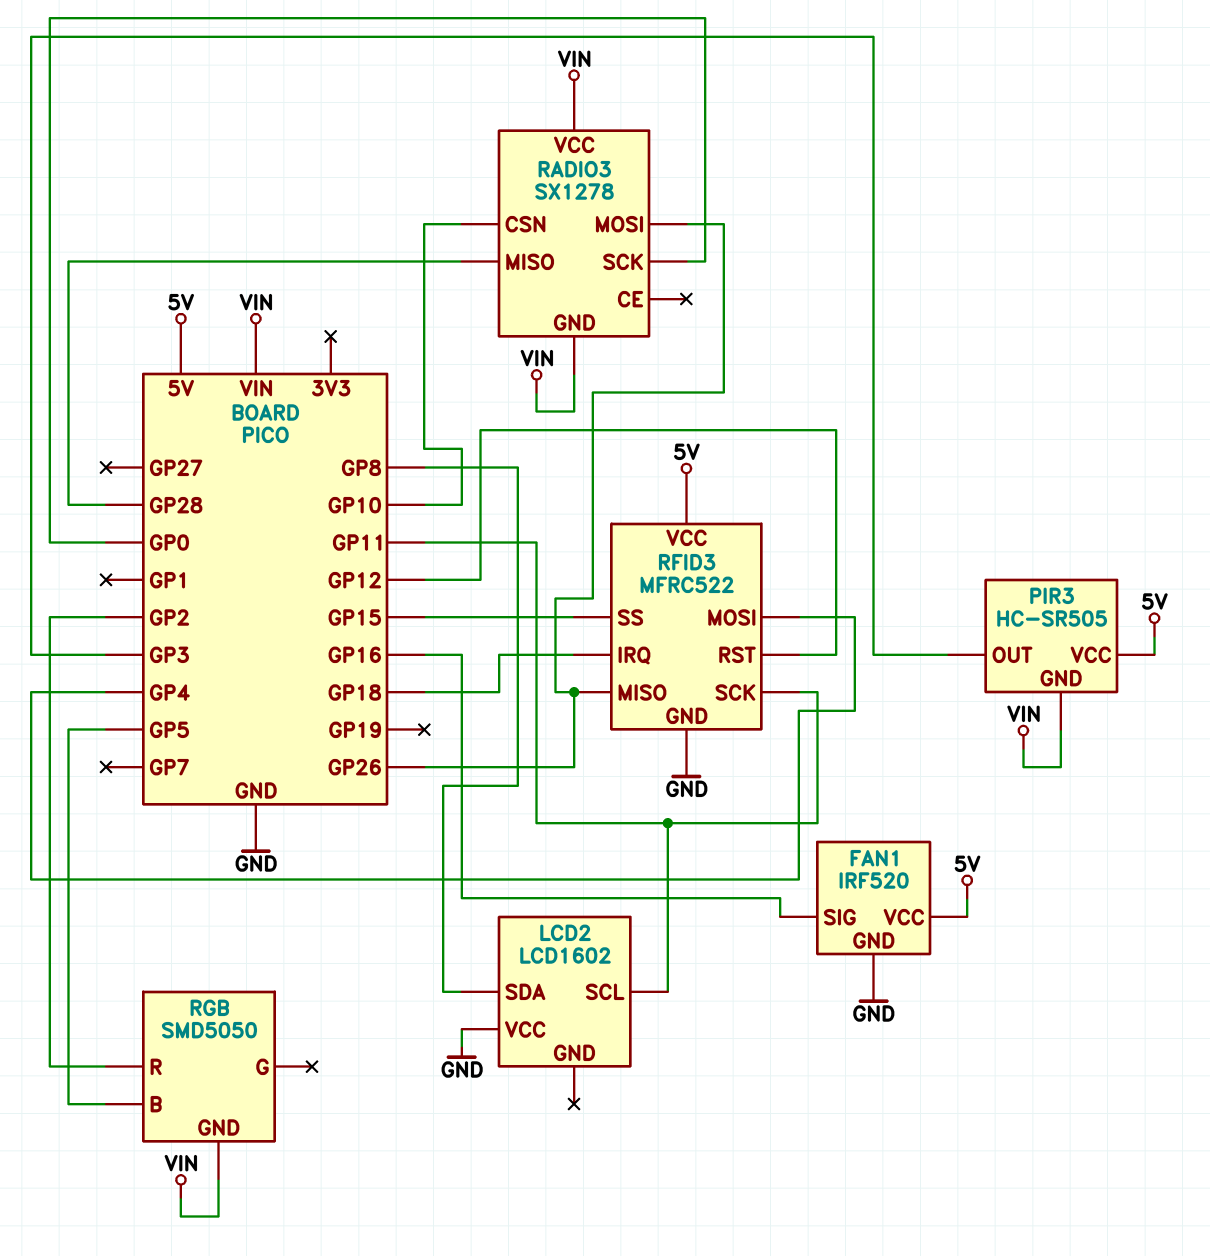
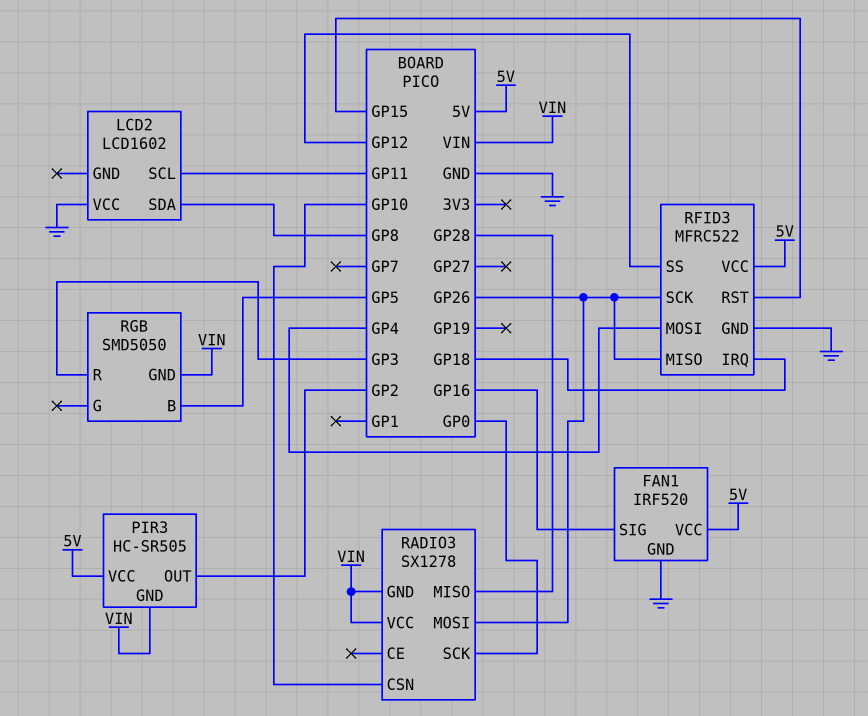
PIR3 pin OUT: GP3 -> GP2
RFID3 pin RST: GP12 -> GP15
RFID3 pin SCK: GP11 -> GP26
RFID3 pin SS: GP15 -> GP12
RGB pin R: GP2 -> GP3

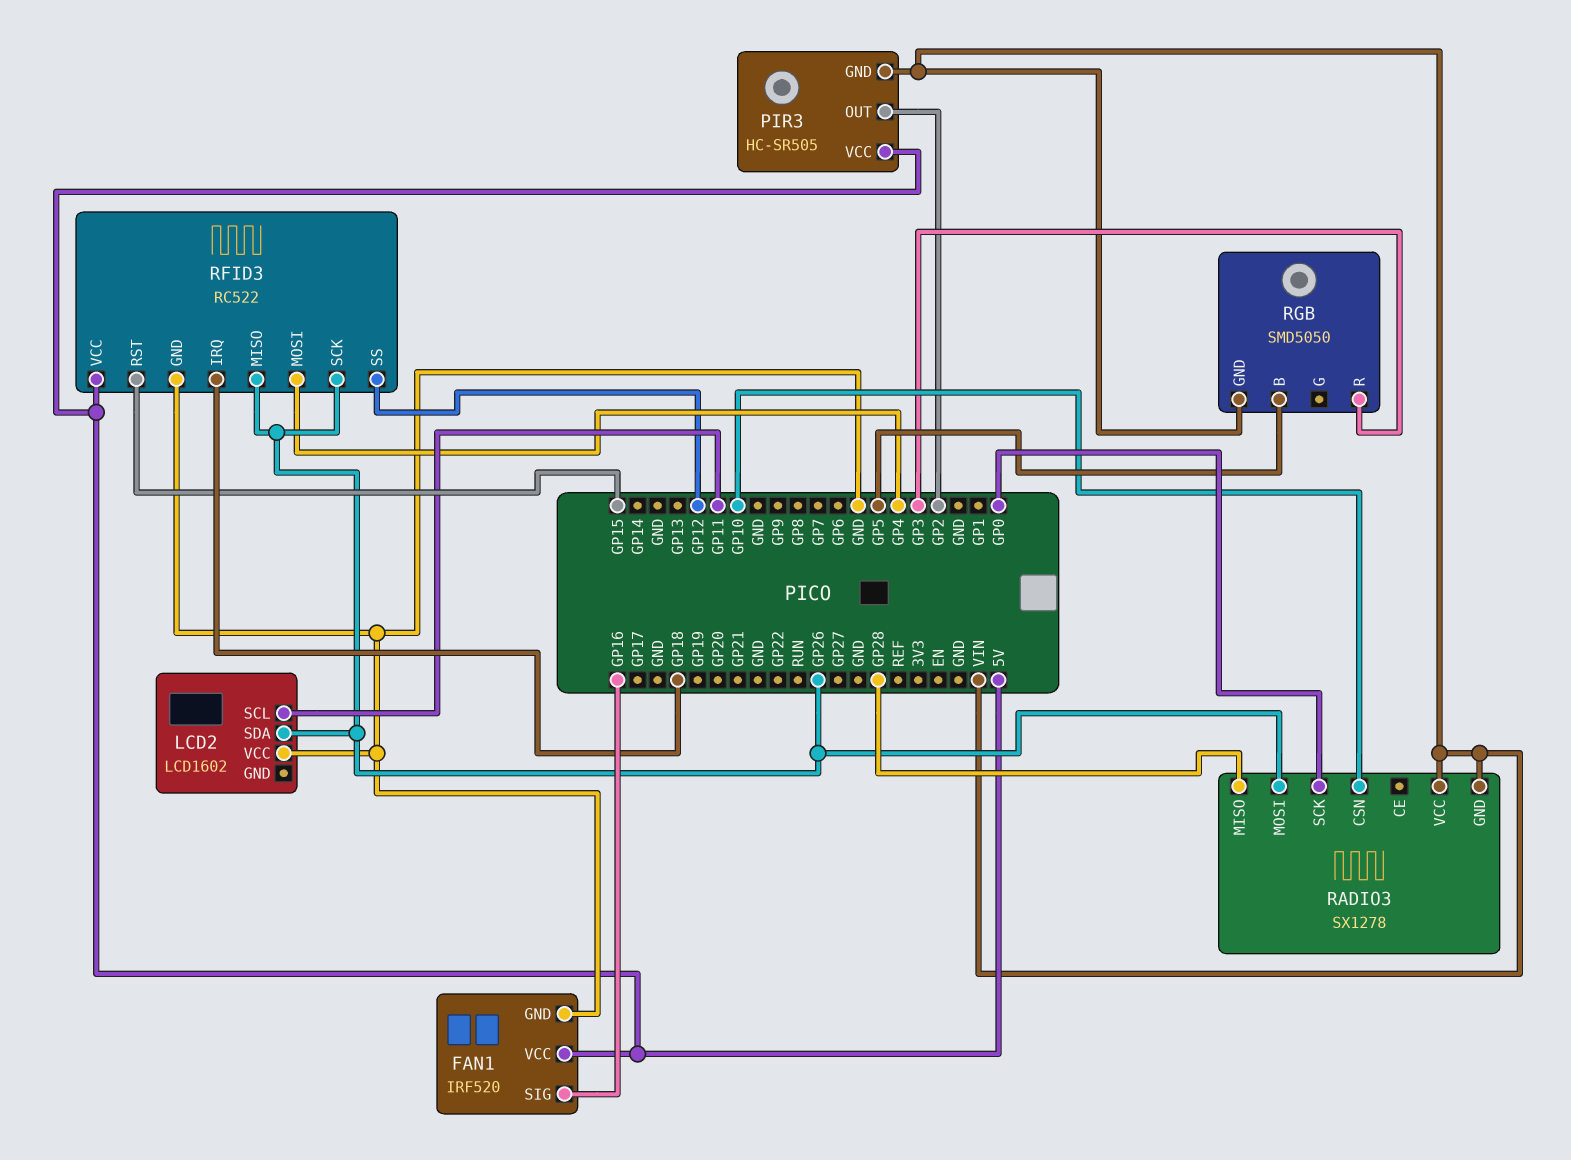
LCD2 pin SDA: GP8 -> GP26
RFID3: MFRC522 -> RC522

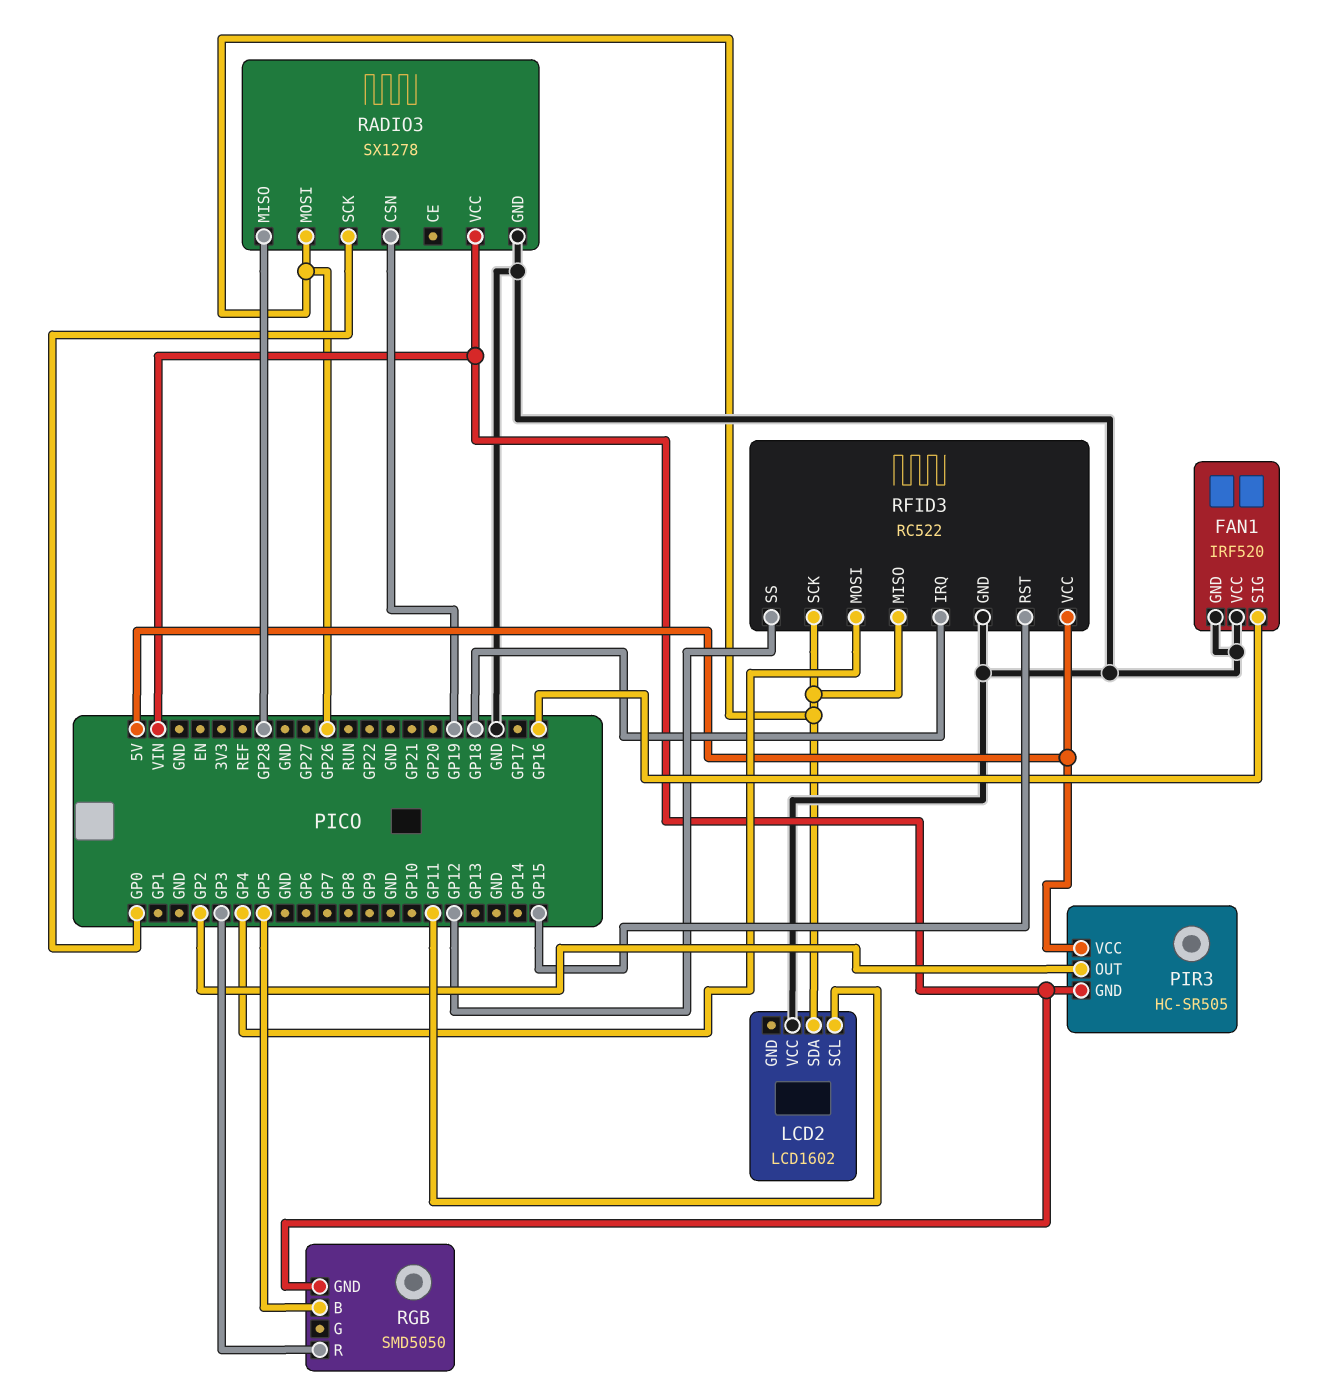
FAN1 pin VCC: 5V -> GND
RADIO3 pin CSN: GP10 -> GP19
RADIO3 pin GND: VIN -> GND

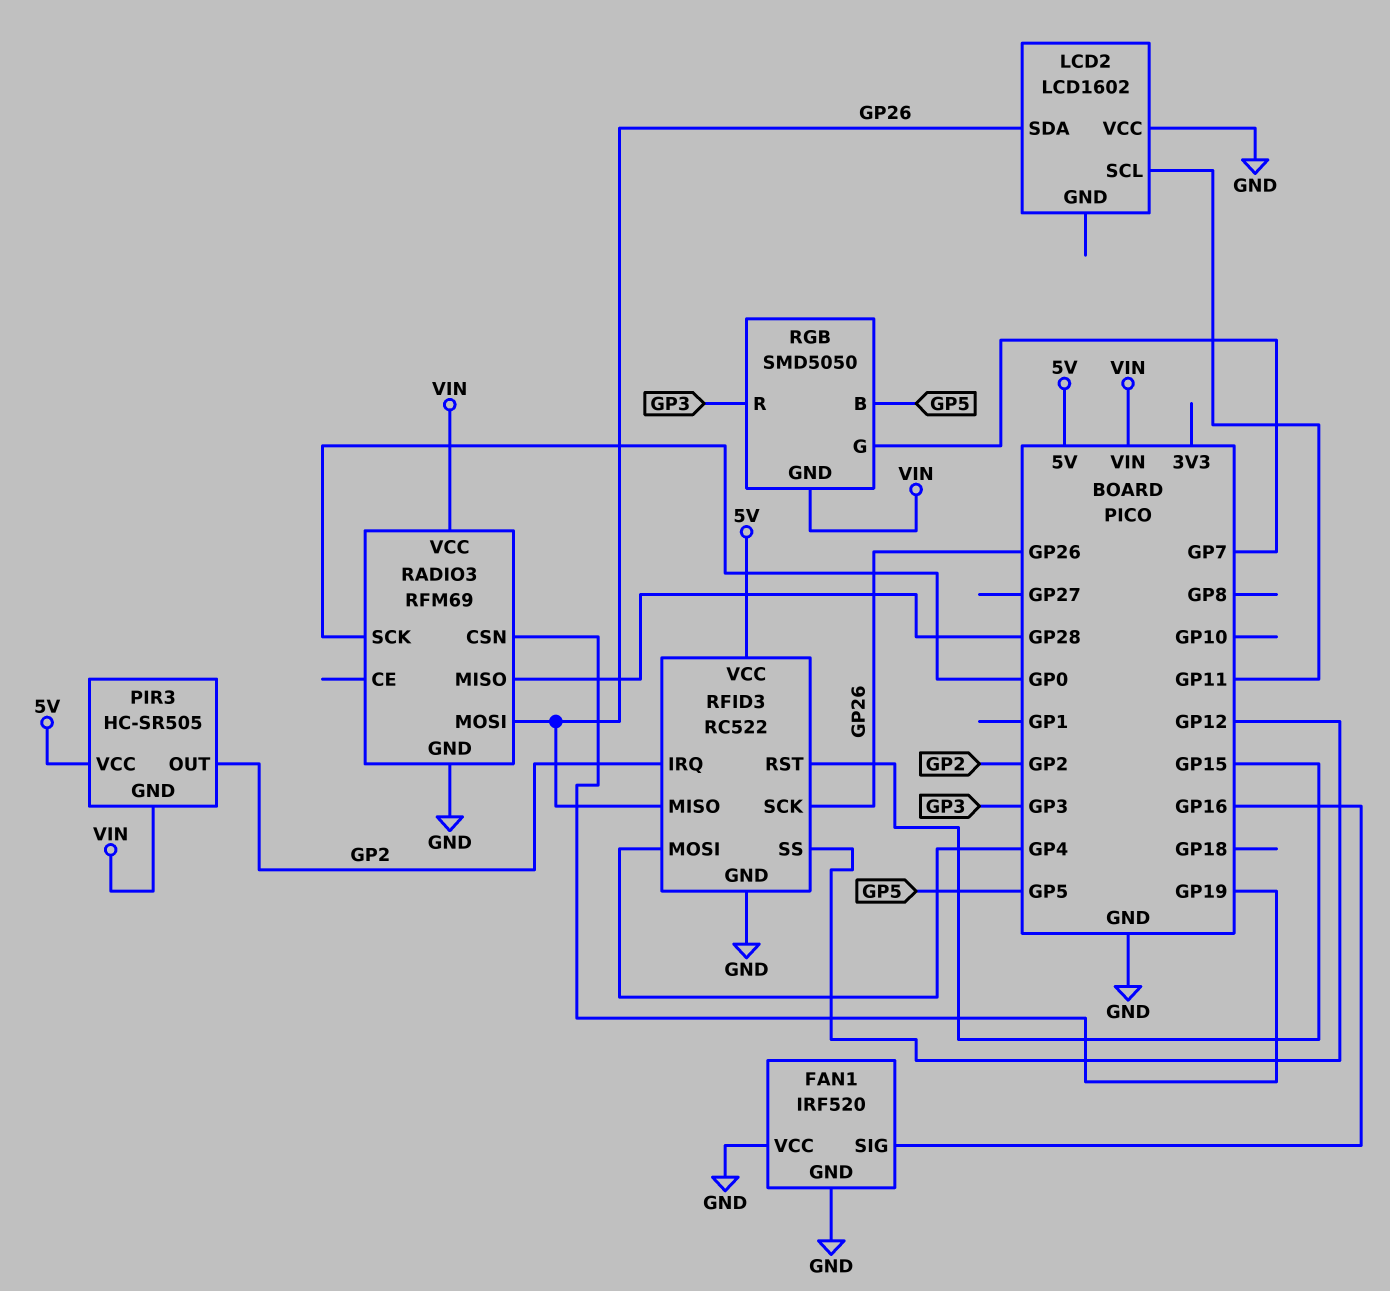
RADIO3: SX1278 -> RFM69
RFID3 pin IRQ: GP18 -> GP2
RGB pin G: none -> GP7

